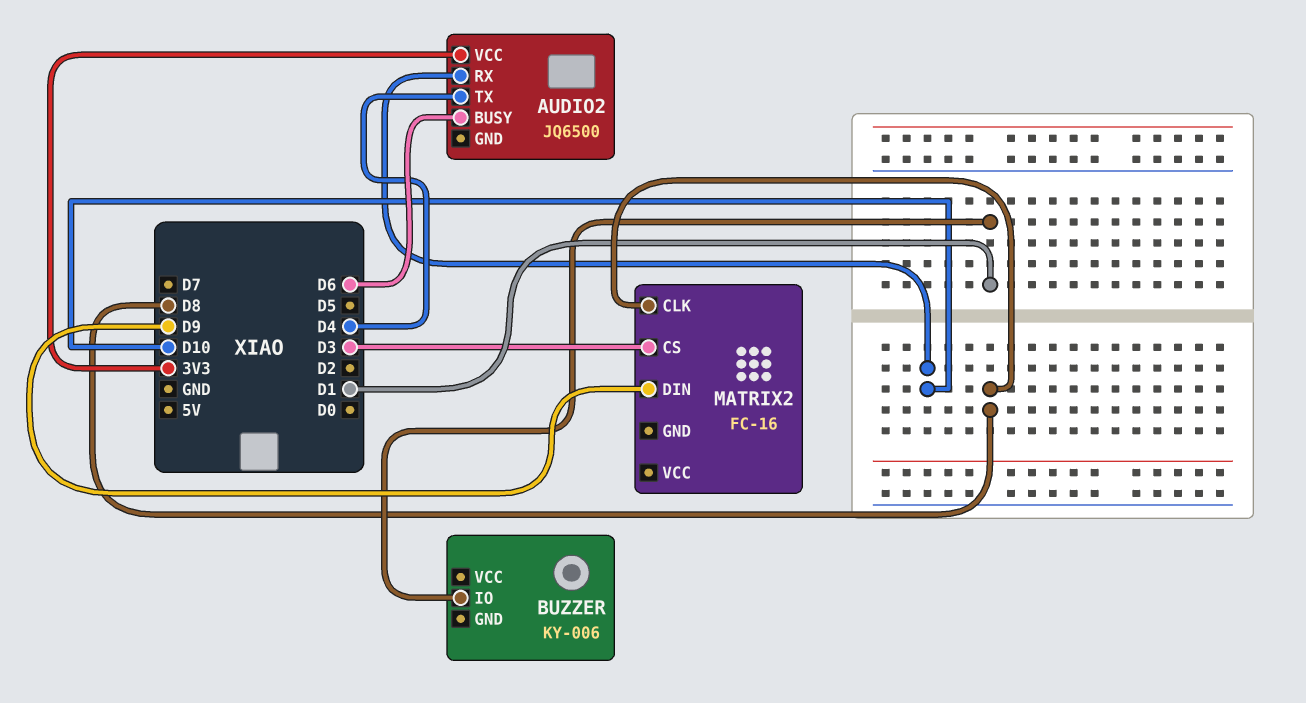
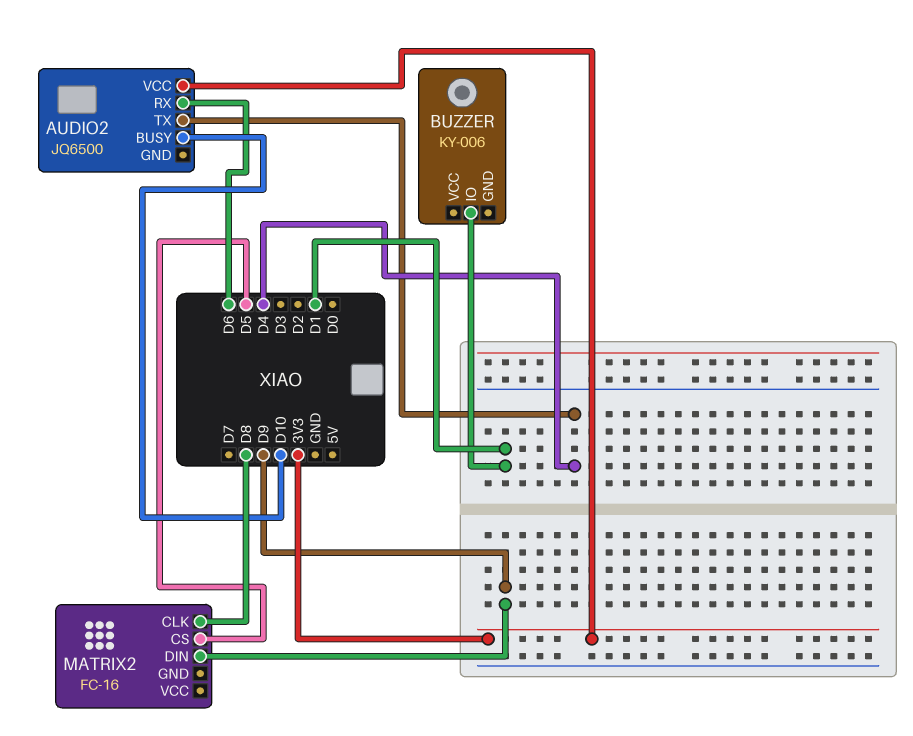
AUDIO2 pin BUSY: D6 -> D10
AUDIO2 pin RX: D10 -> D6
MATRIX2 pin CS: D3 -> D5

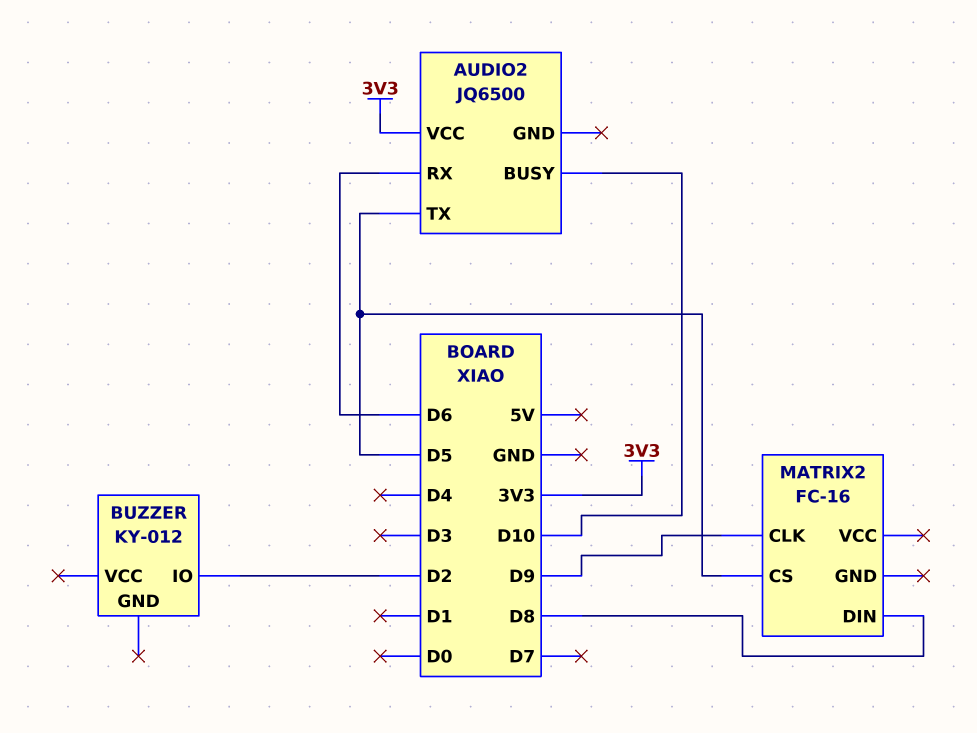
AUDIO2 pin TX: D4 -> D5
BUZZER: KY-006 -> KY-012
BUZZER pin IO: D1 -> D2
MATRIX2 pin CLK: D8 -> D9
MATRIX2 pin DIN: D9 -> D8

